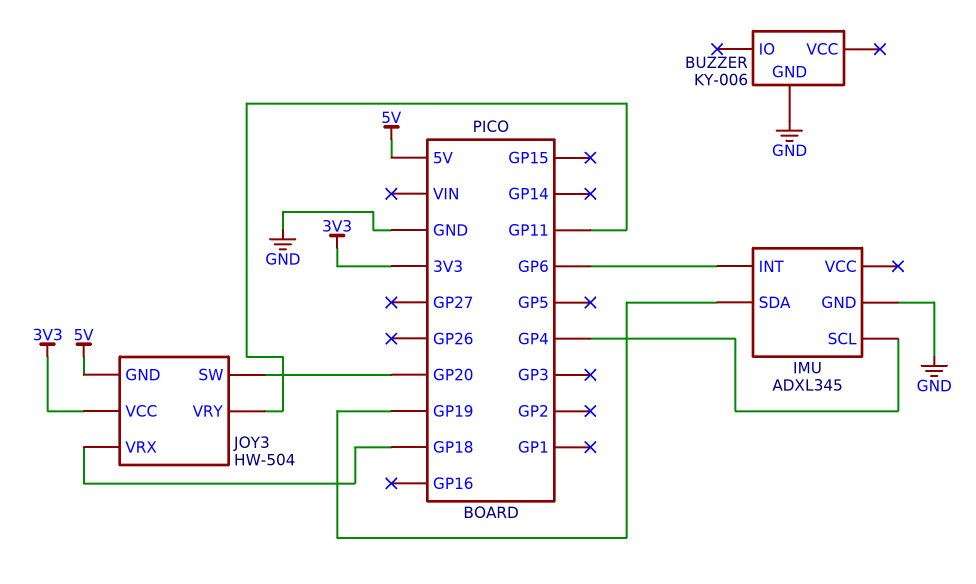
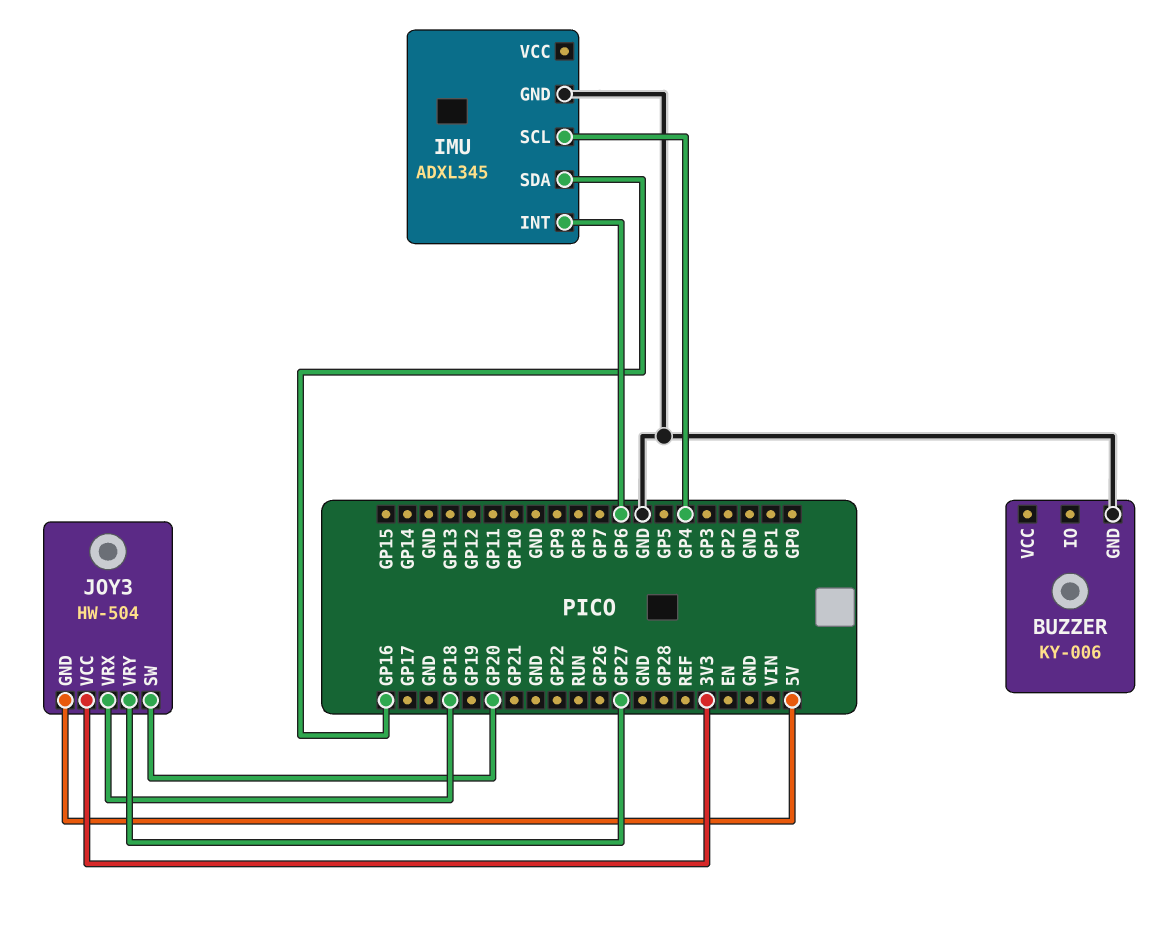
IMU pin SDA: GP19 -> GP16
JOY3 pin VRY: GP11 -> GP27

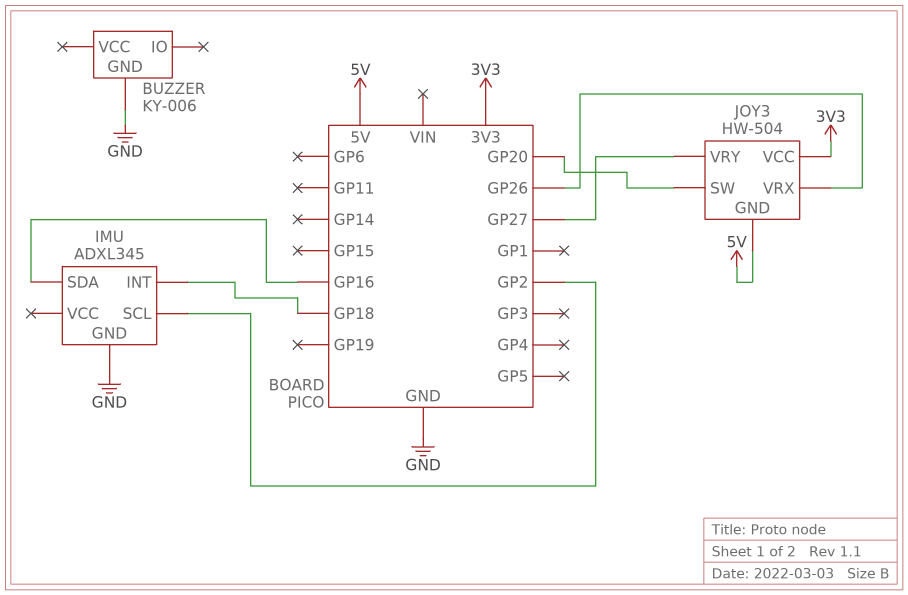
IMU pin INT: GP6 -> GP18
IMU pin SCL: GP4 -> GP2
JOY3 pin VRX: GP18 -> GP26

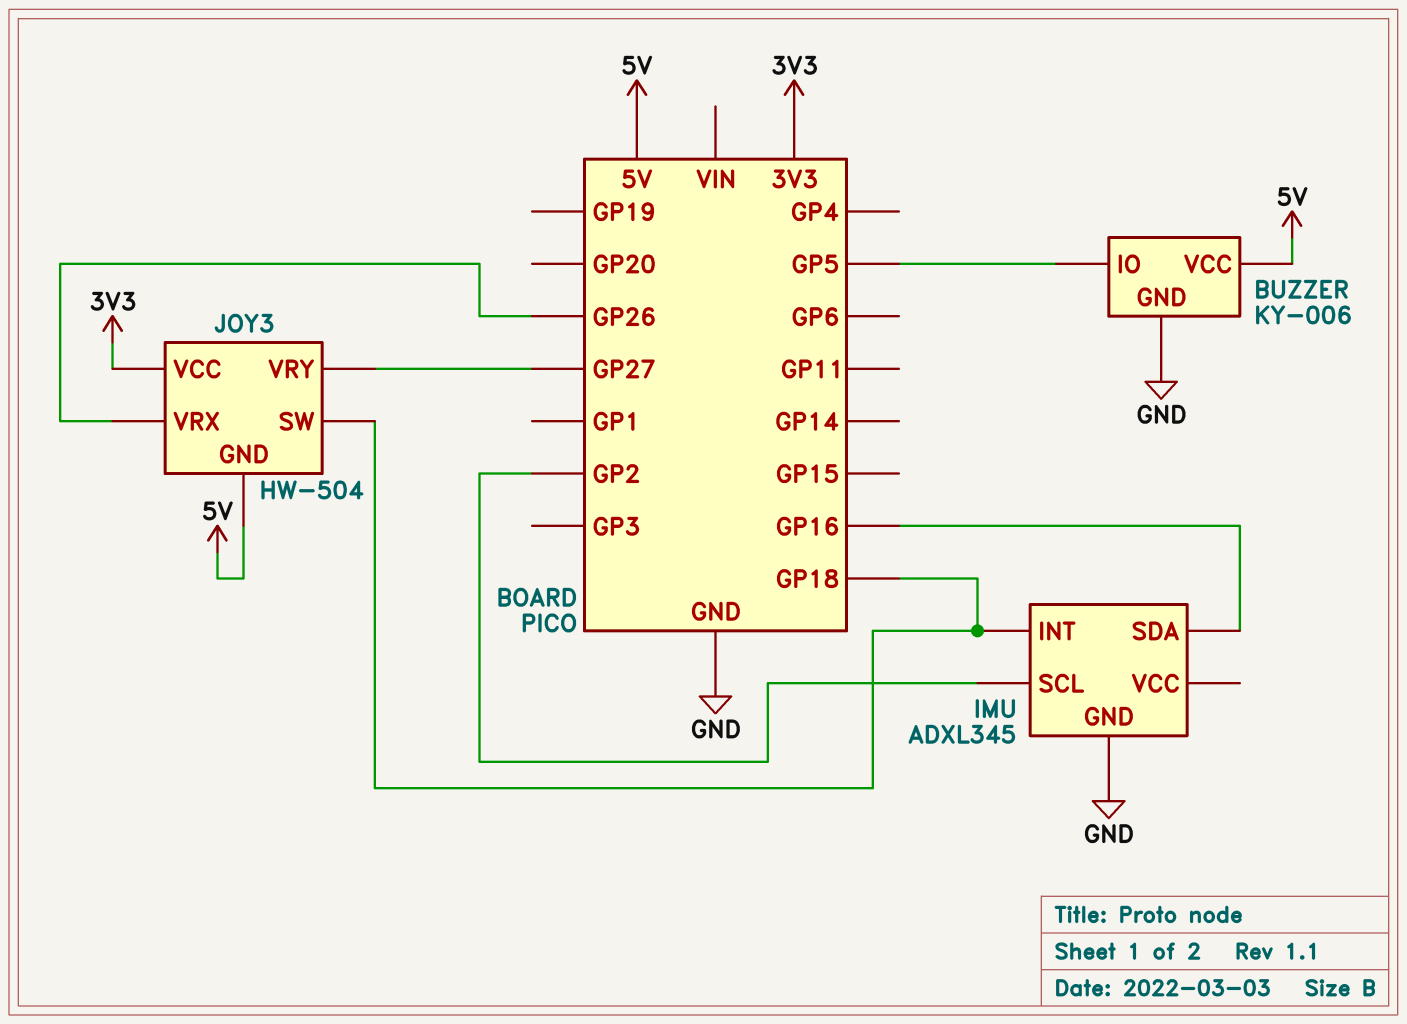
BUZZER pin IO: none -> GP5
BUZZER pin VCC: none -> 5V
JOY3 pin SW: GP20 -> GP18

